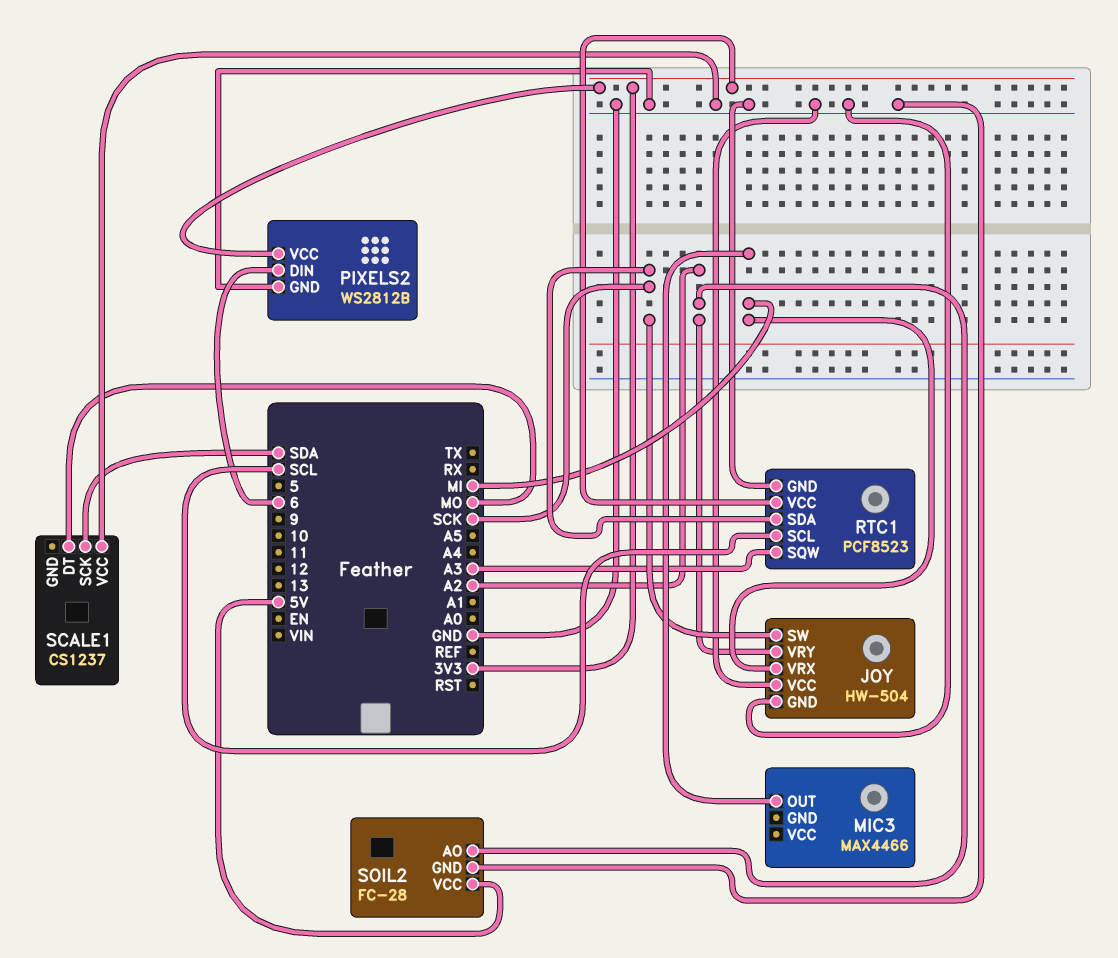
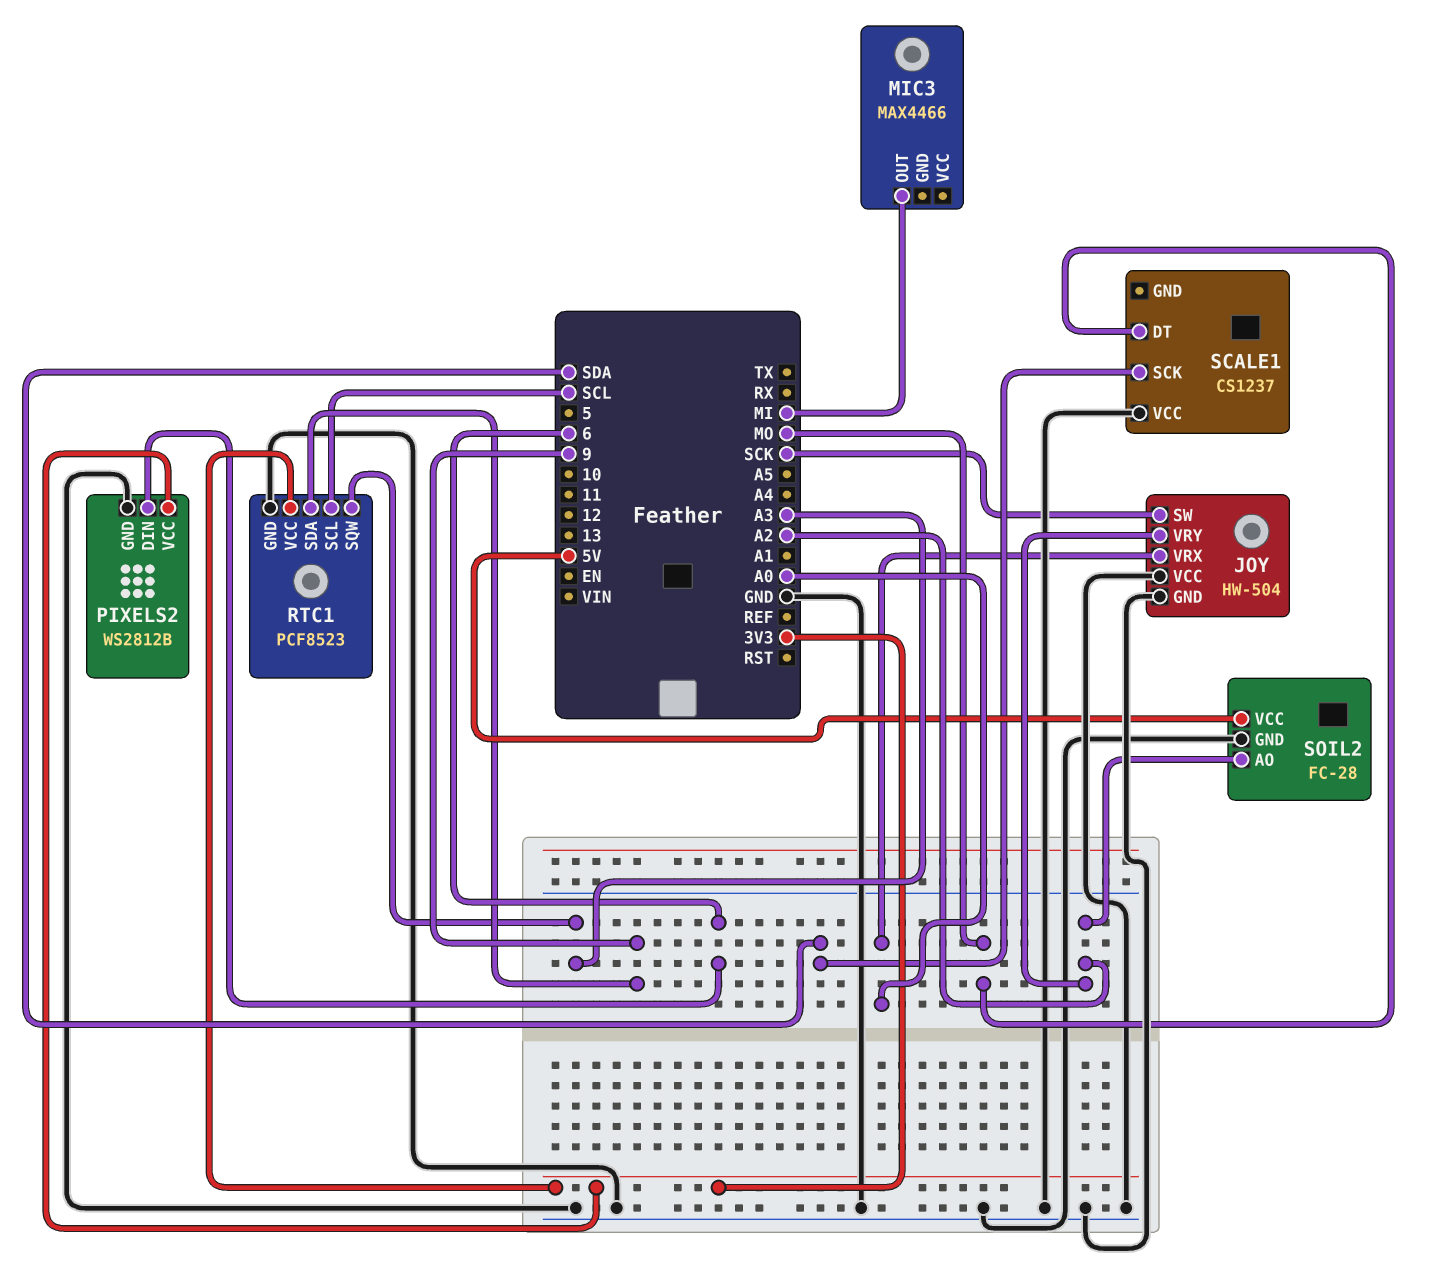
JOY pin VRX: MI -> A0
RTC1 pin SDA: SCK -> 9

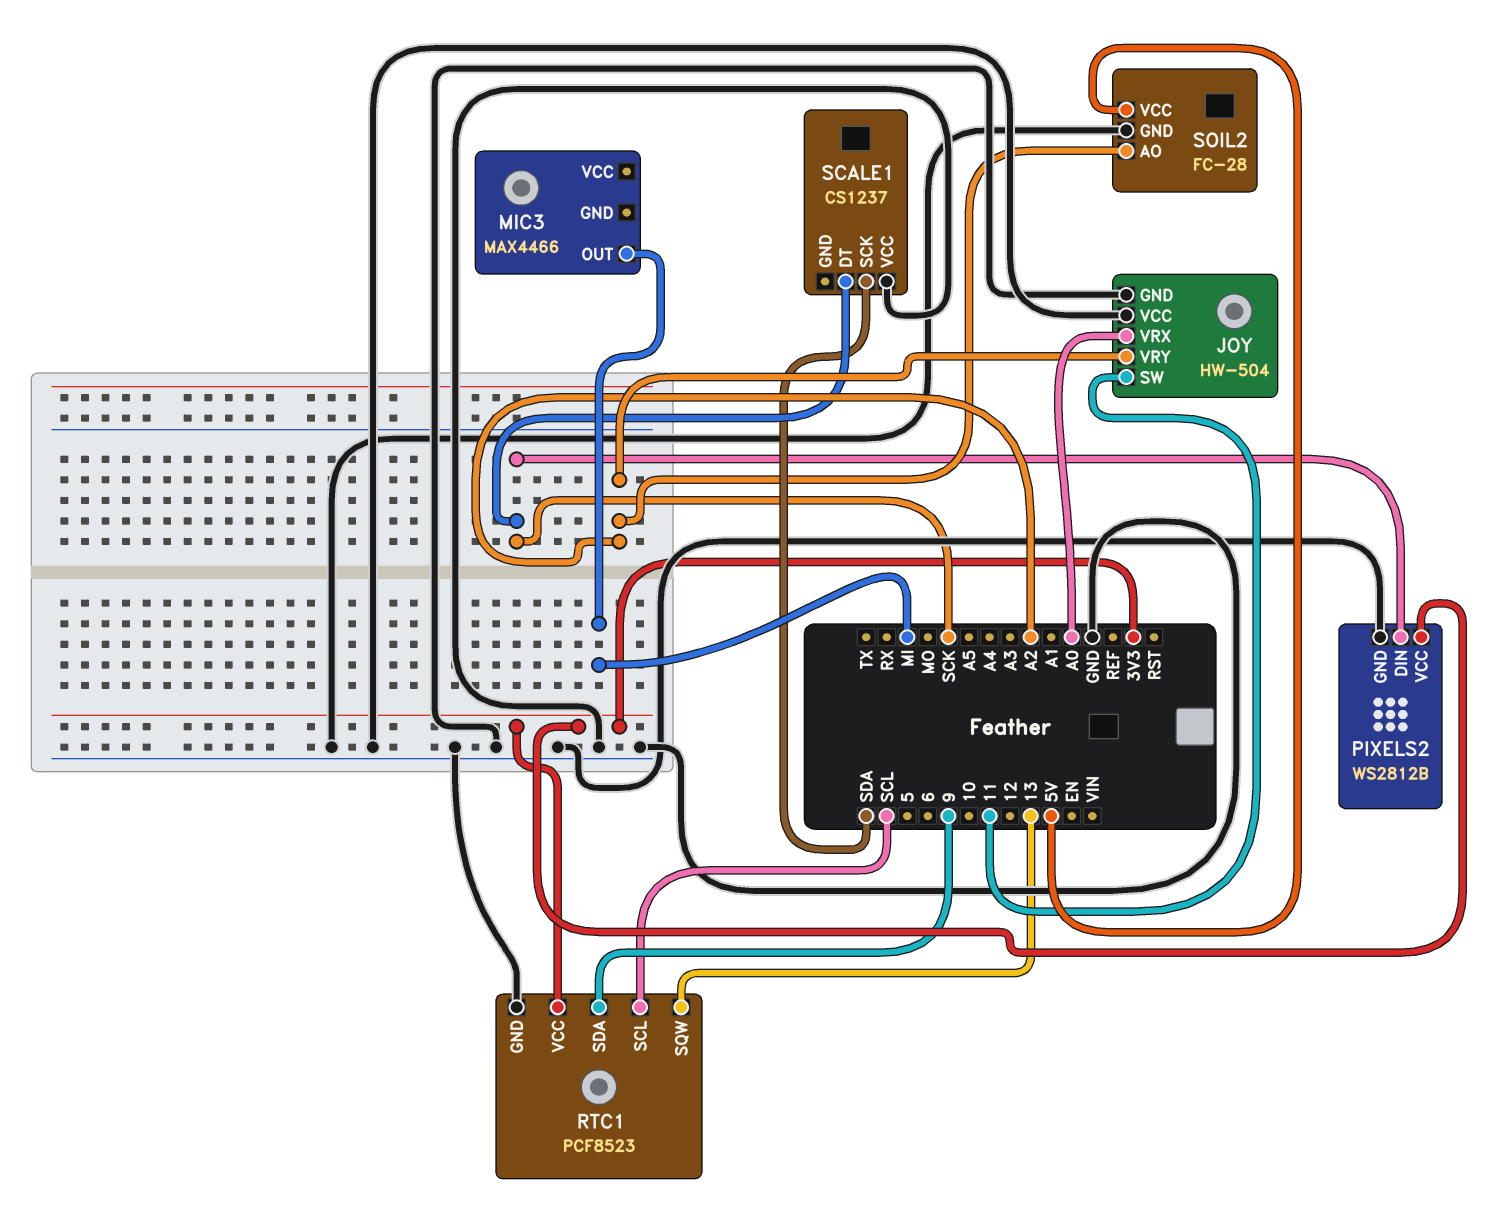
JOY pin SW: SCK -> 11
PIXELS2 pin DIN: 6 -> SCK
RTC1 pin SQW: A3 -> 13
SCALE1 pin DT: MO -> SCK

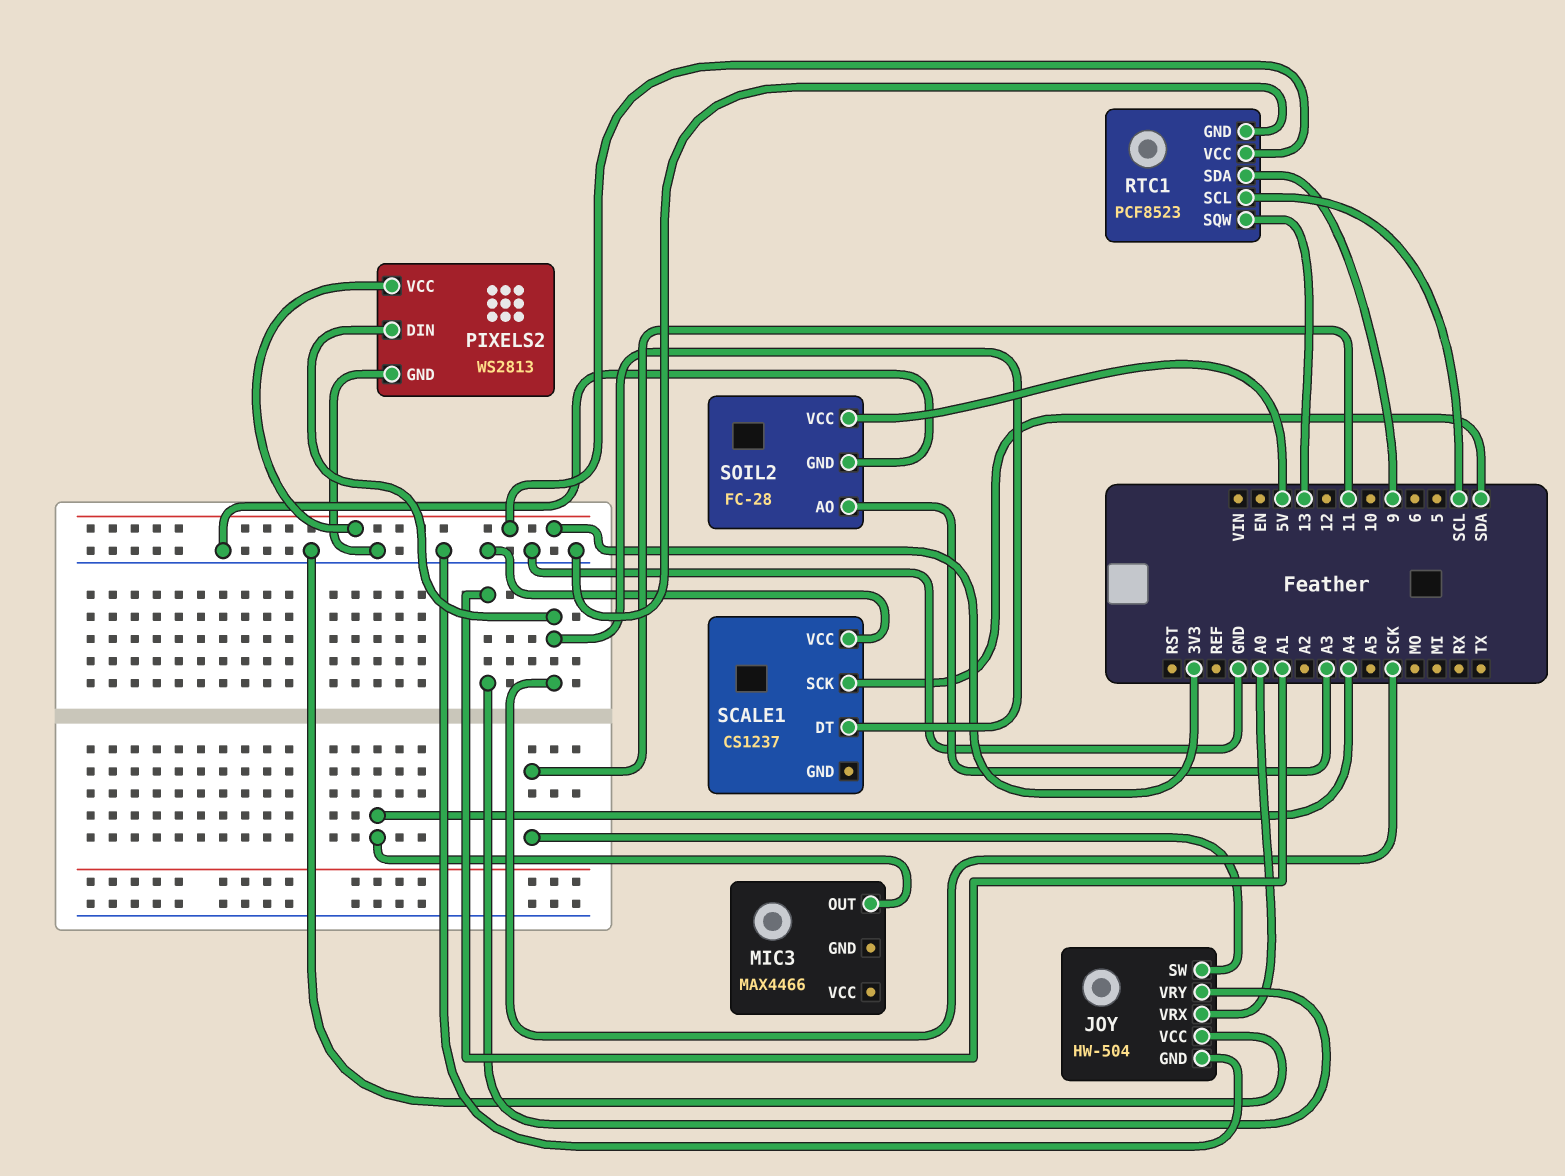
JOY pin VRY: A2 -> A1
MIC3 pin OUT: MI -> A4
PIXELS2: WS2812B -> WS2813
SOIL2 pin AO: A2 -> A3

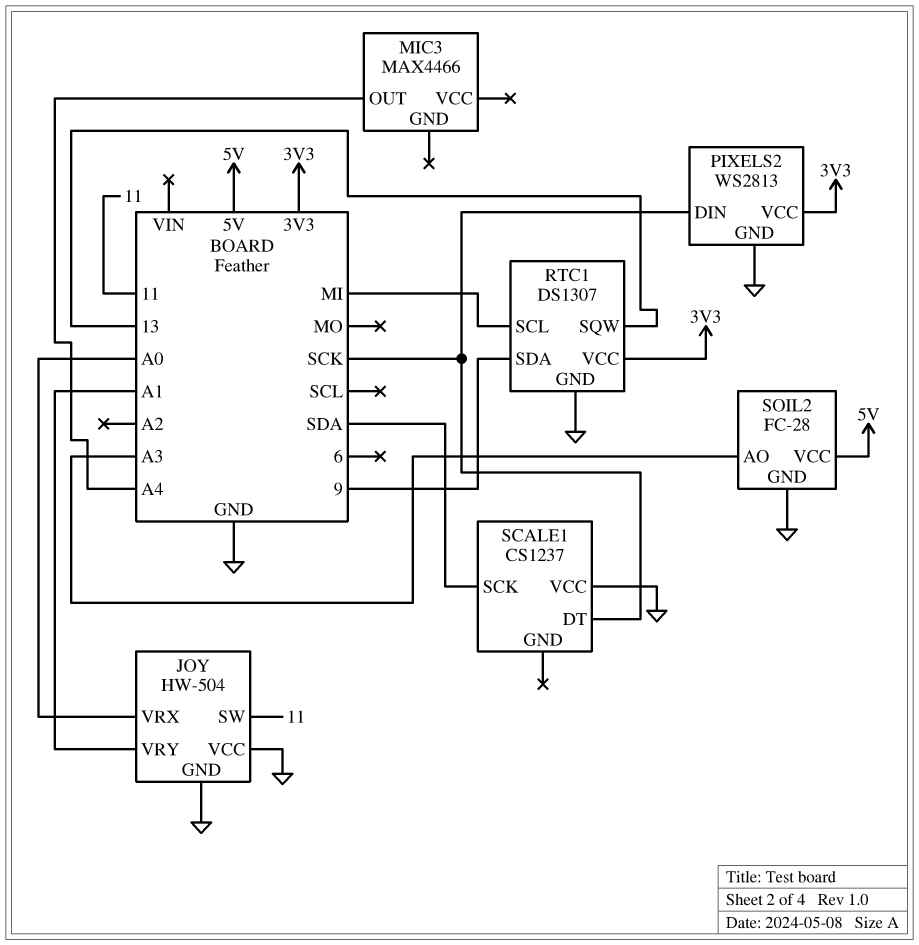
RTC1: PCF8523 -> DS1307
RTC1 pin SCL: SCL -> MI

